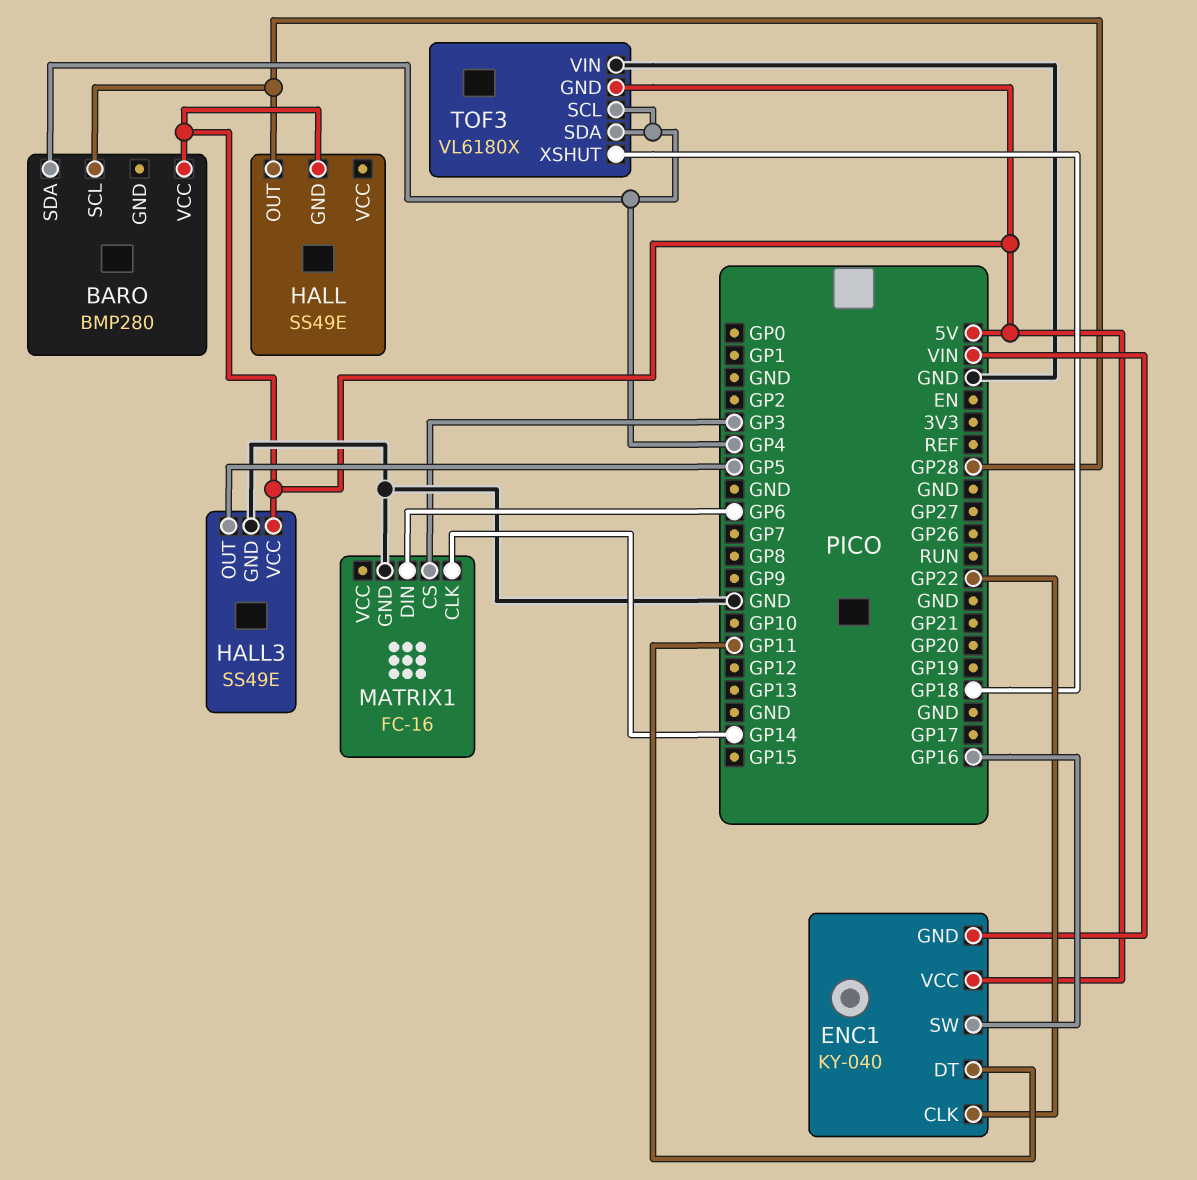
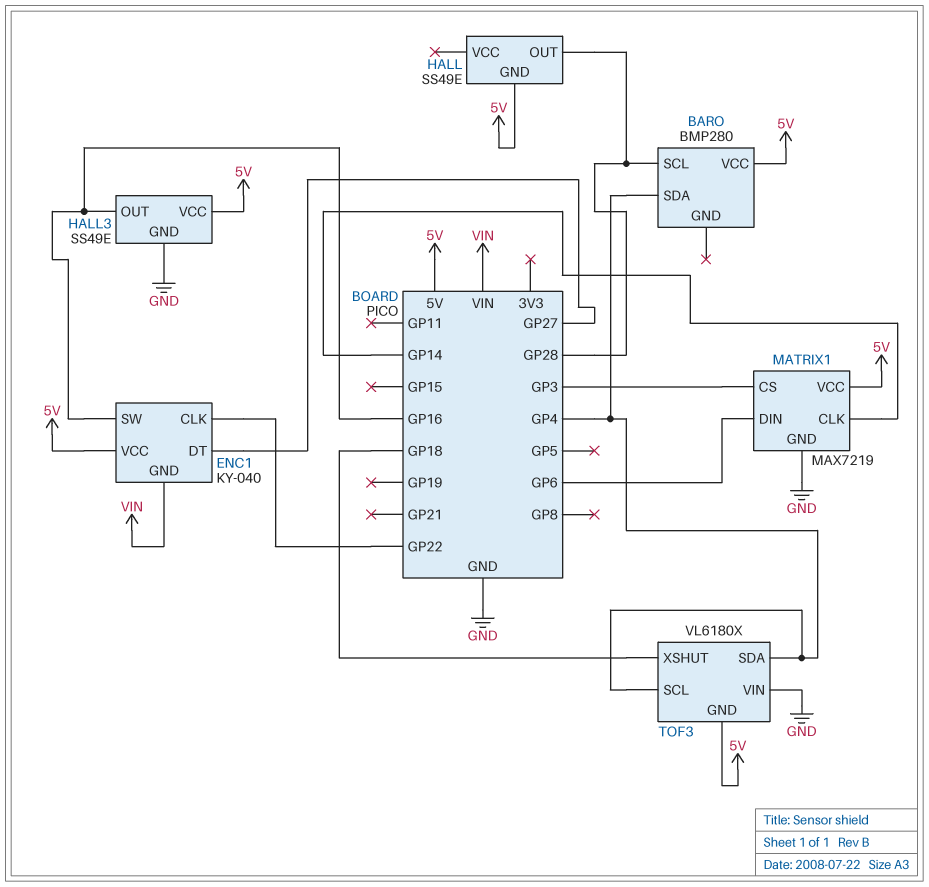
ENC1 pin DT: GP11 -> GP27
HALL3 pin OUT: GP5 -> GP16
MATRIX1: FC-16 -> MAX7219
MATRIX1 pin VCC: none -> 5V

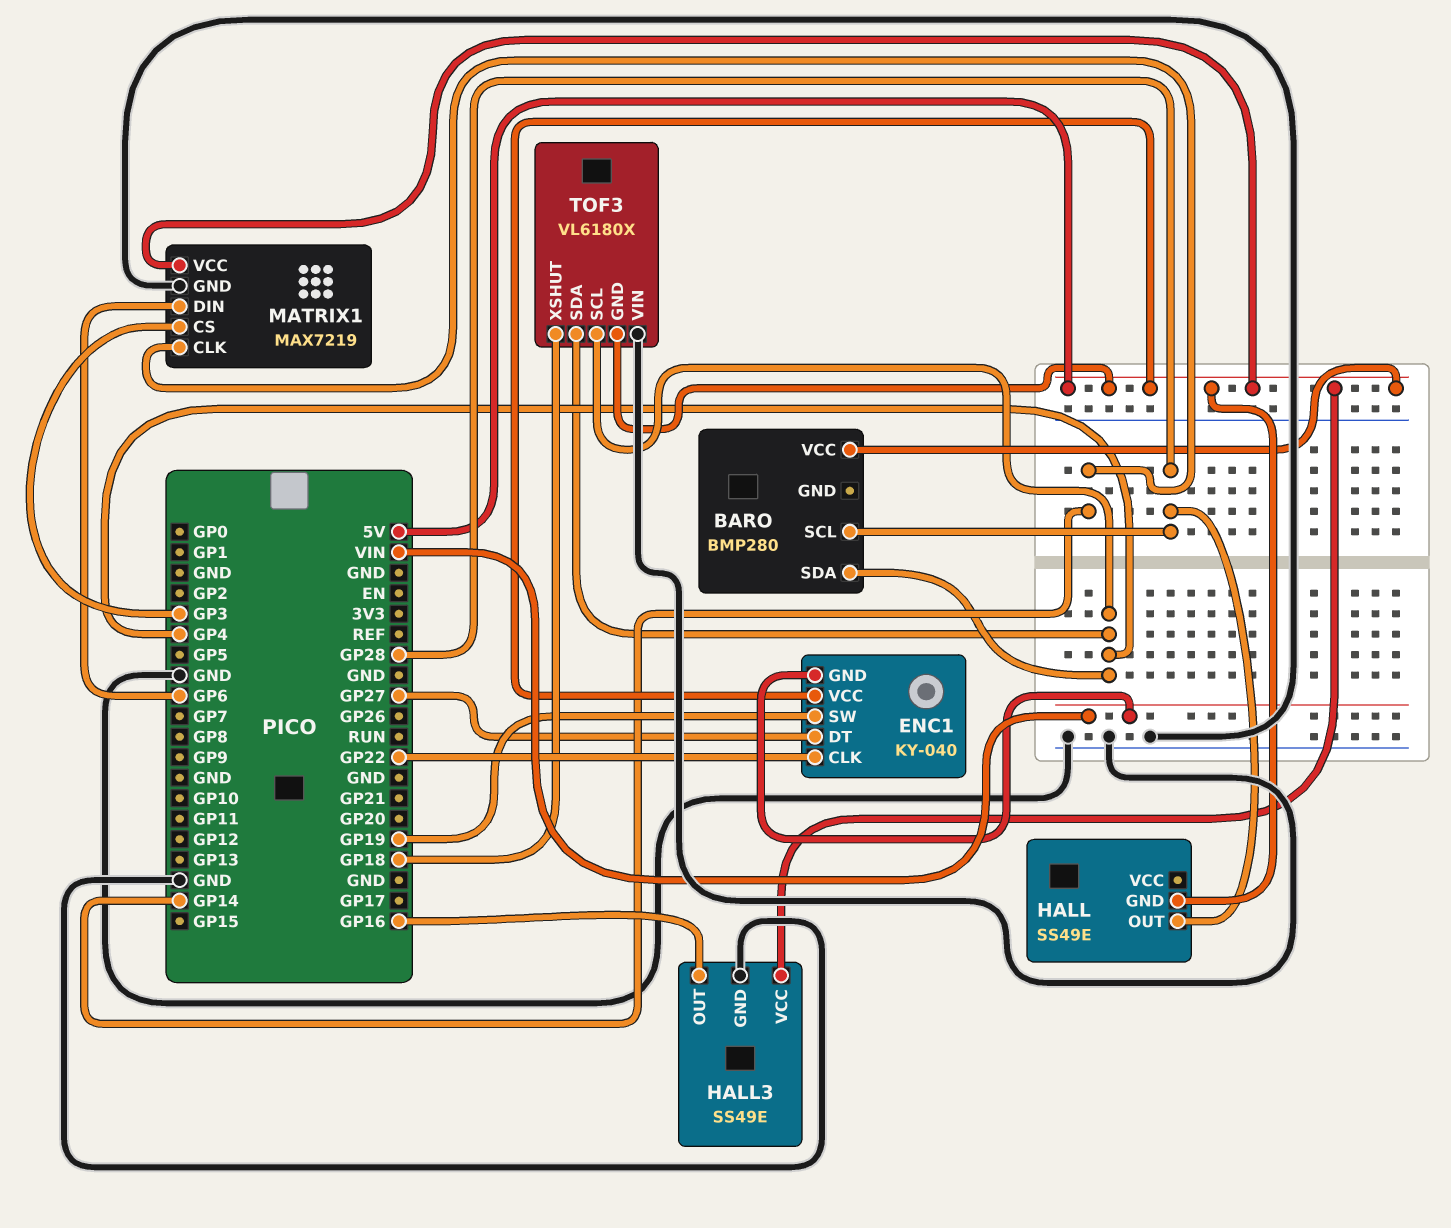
ENC1 pin SW: GP16 -> GP19

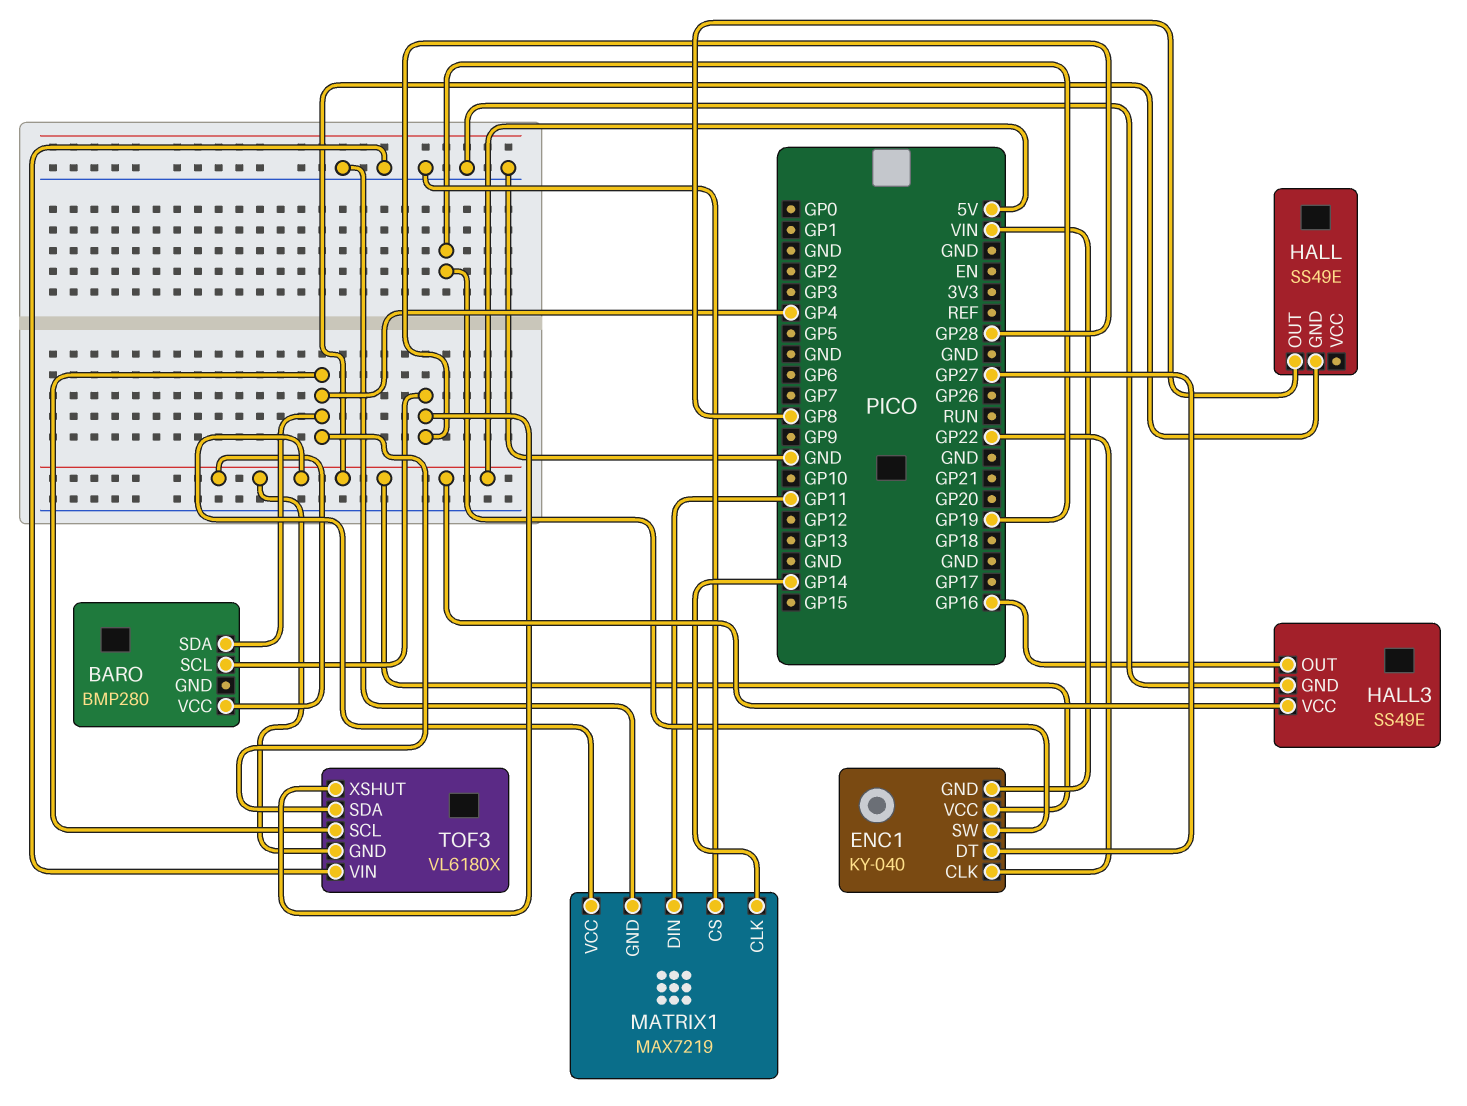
HALL pin OUT: GP28 -> GP8
MATRIX1 pin CS: GP3 -> GND
MATRIX1 pin DIN: GP6 -> GP11
TOF3 pin XSHUT: GP18 -> GP28

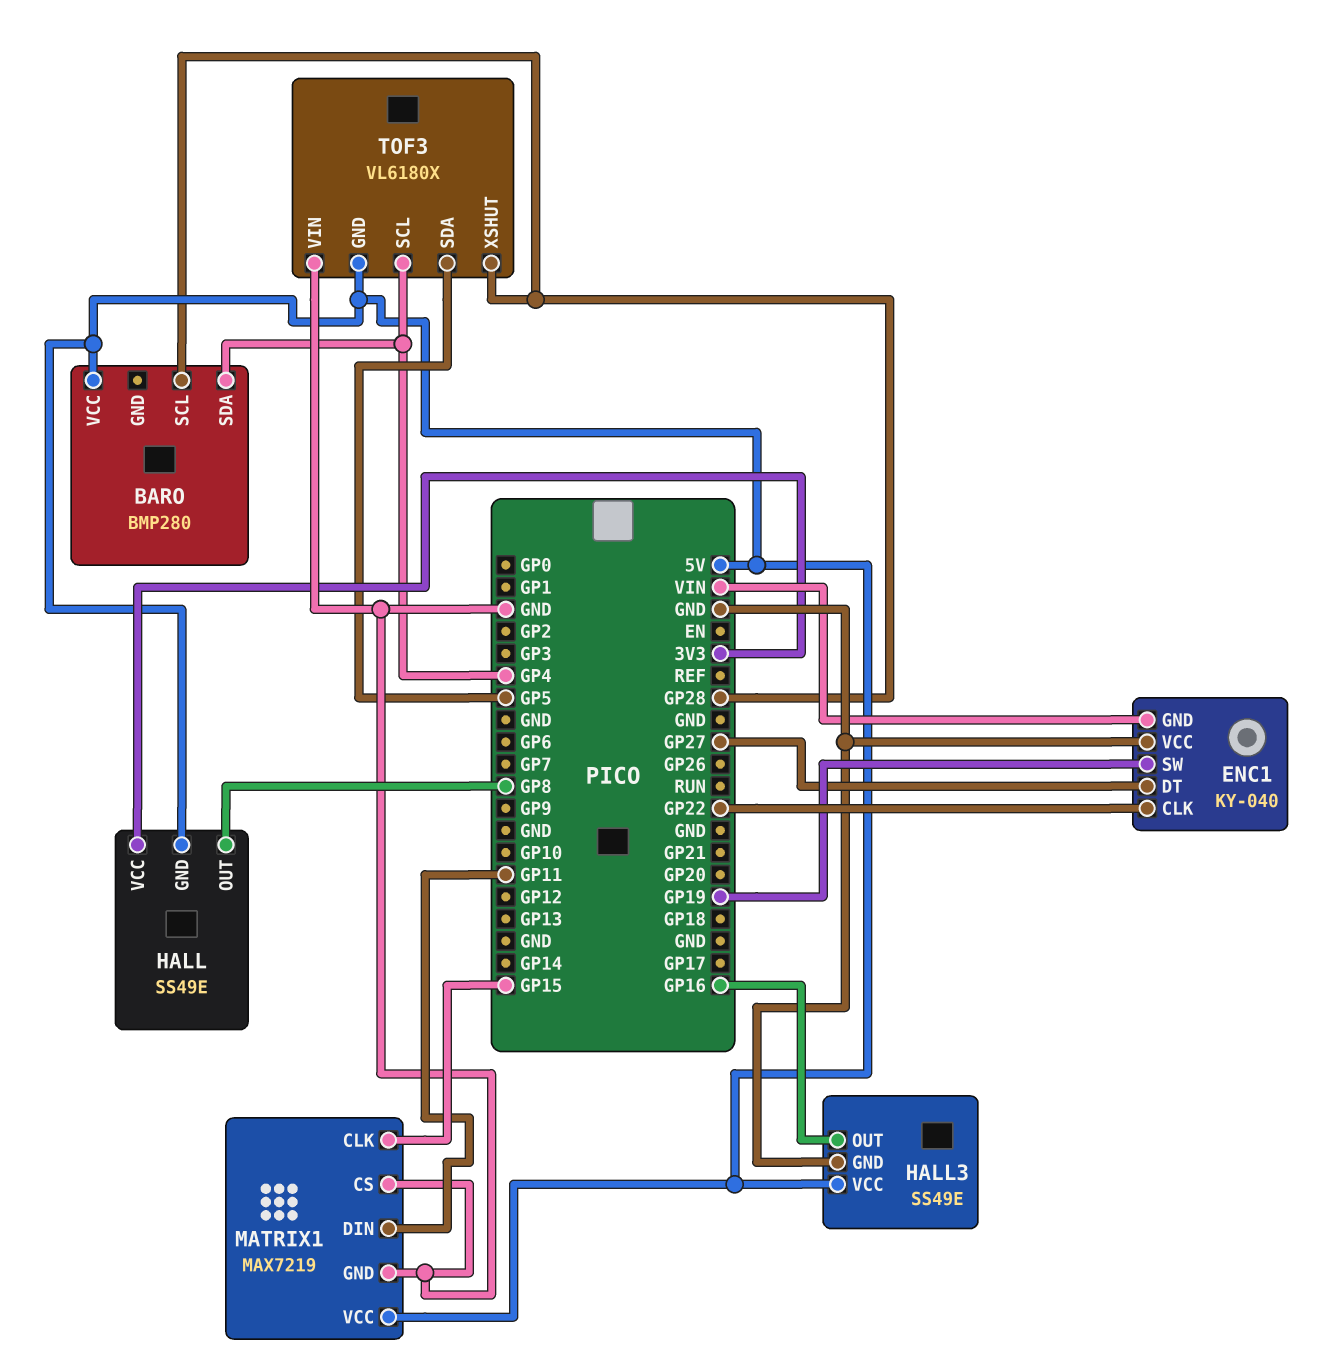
ENC1 pin VCC: 5V -> GND
HALL pin VCC: none -> 3V3
MATRIX1 pin CLK: GP14 -> GP15
TOF3 pin SDA: GP4 -> GP5

